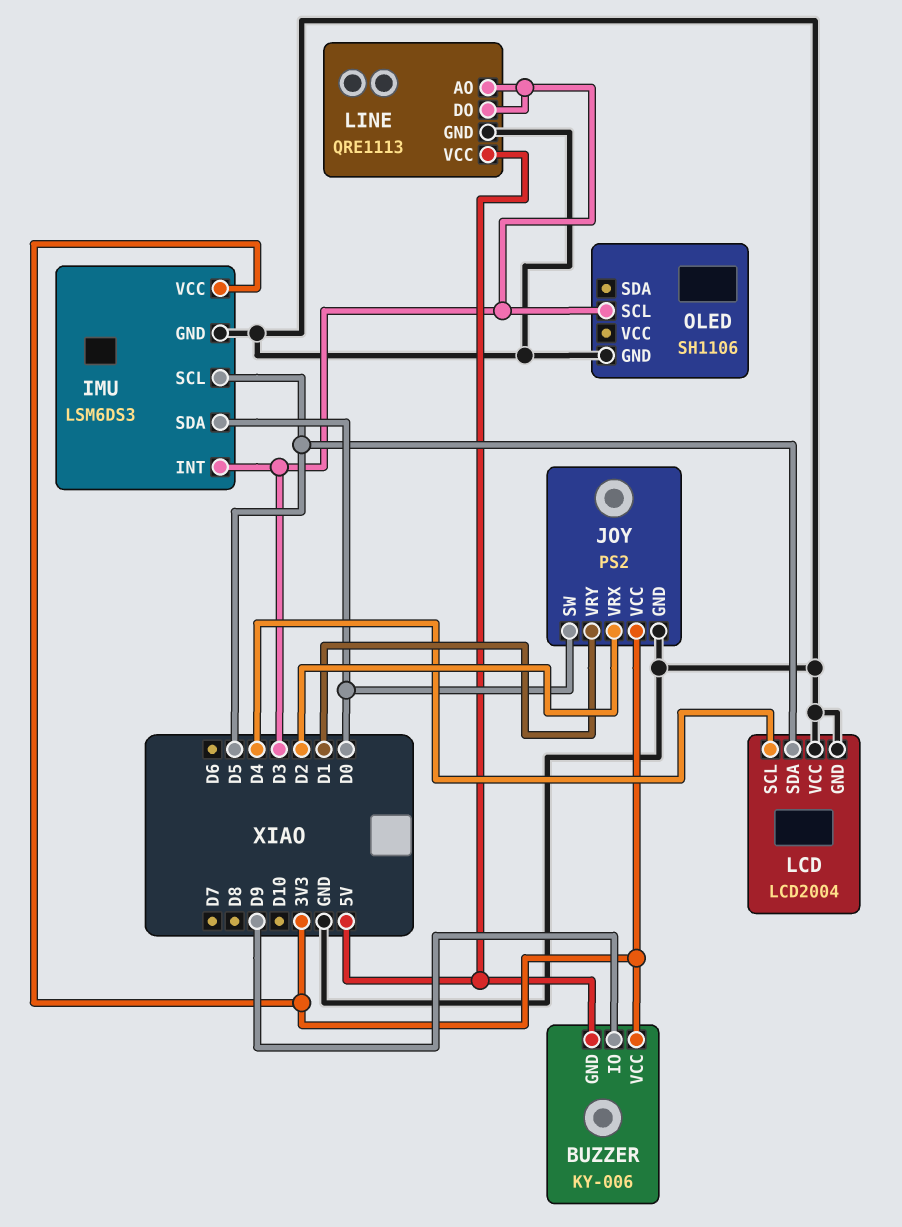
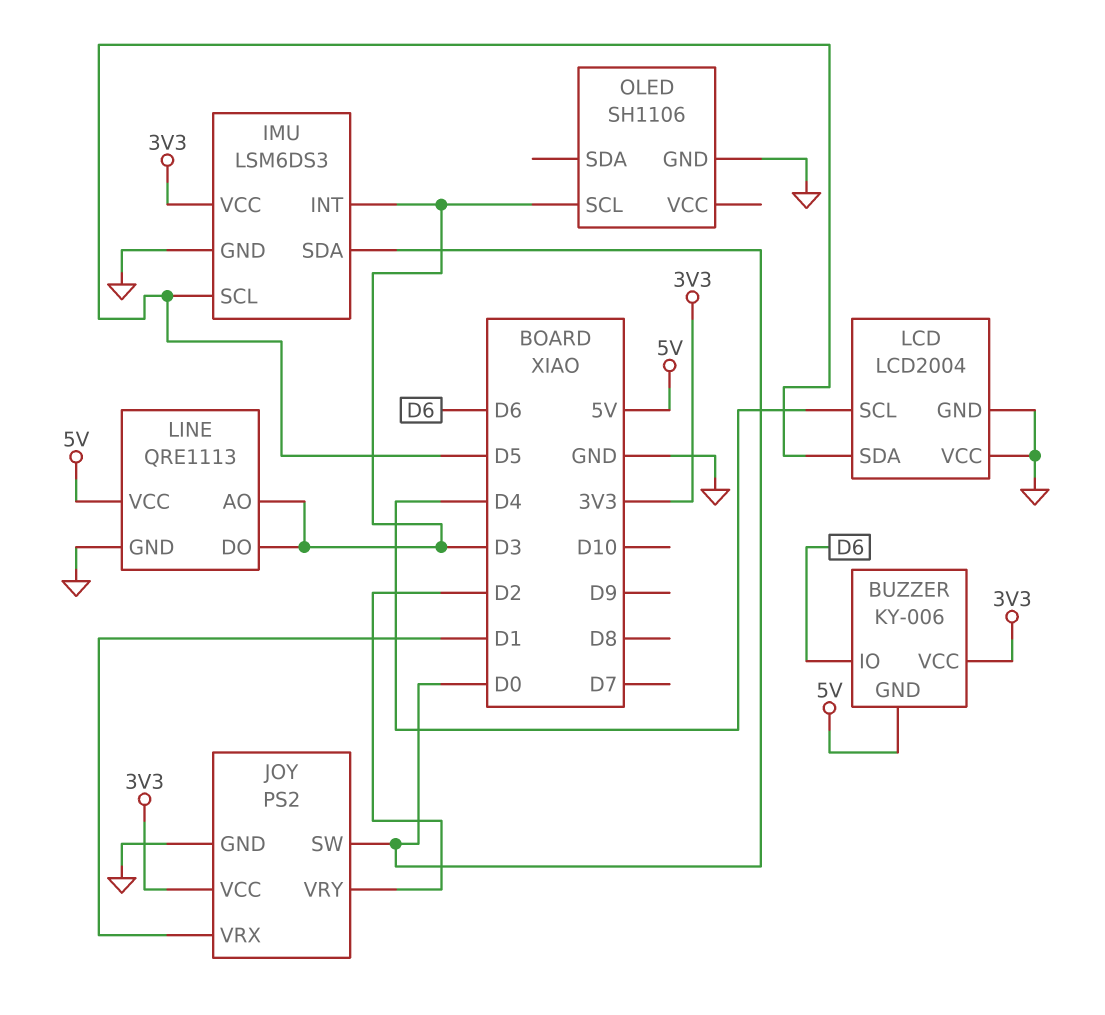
BUZZER pin IO: D9 -> D6
JOY pin VRX: D2 -> D1
JOY pin VRY: D1 -> D2

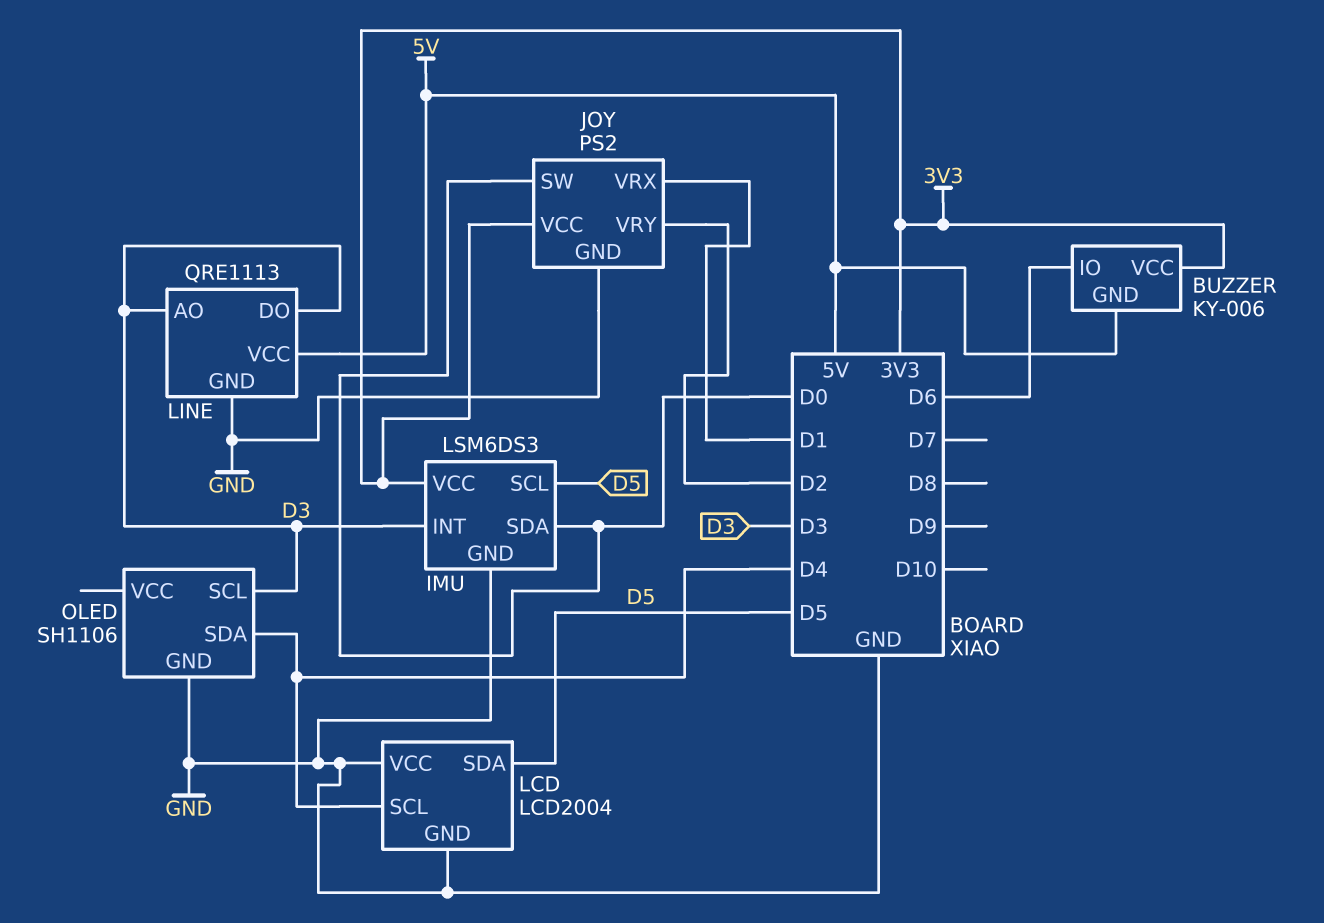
OLED pin SDA: none -> D4

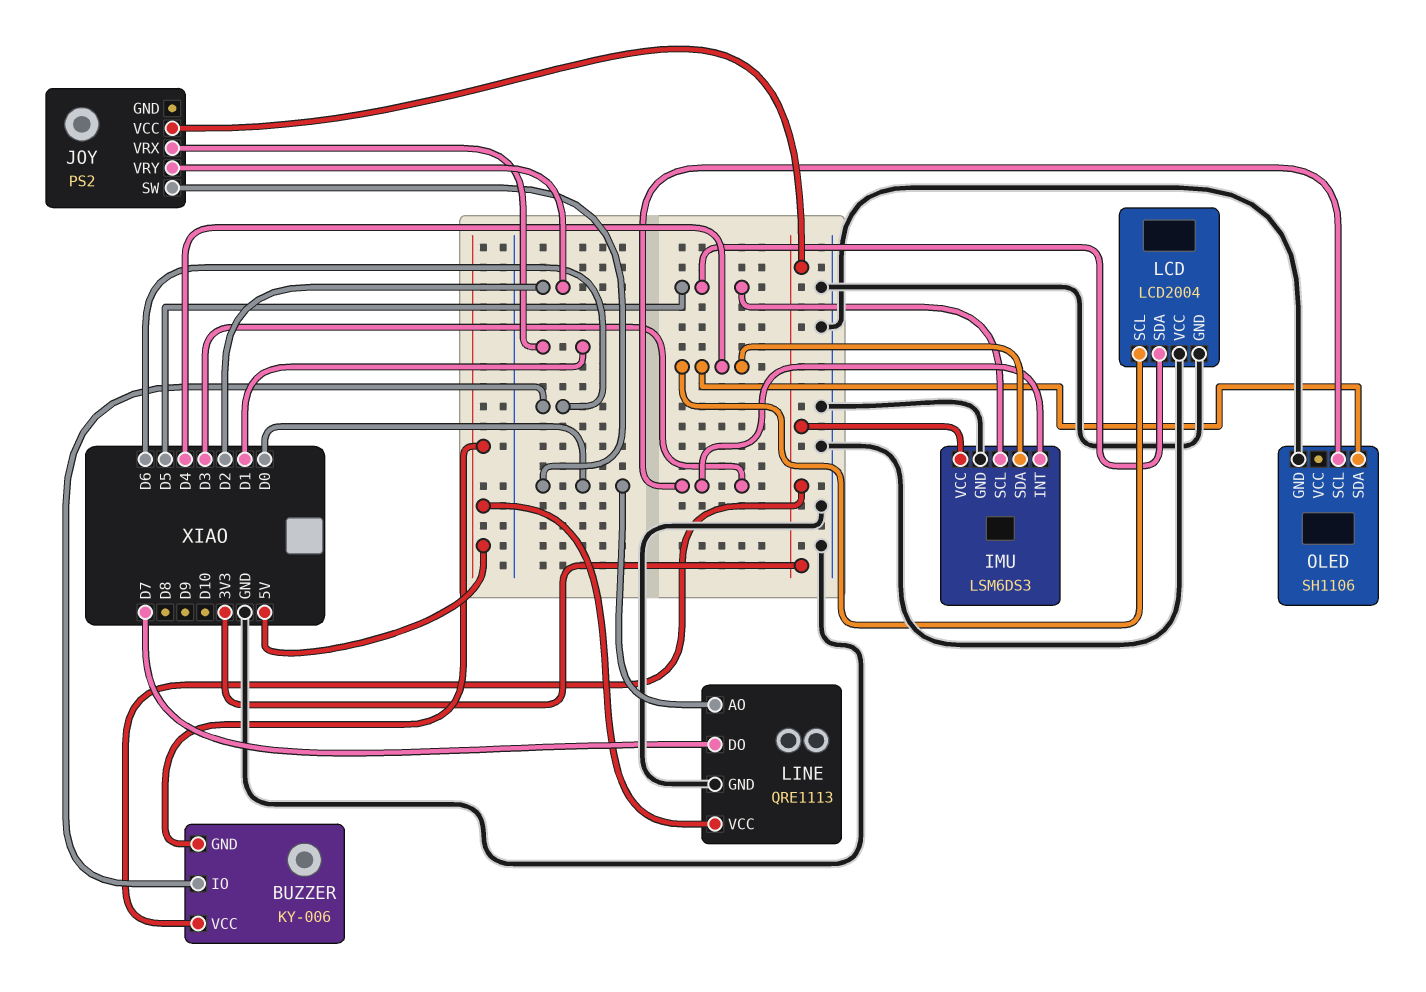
IMU pin SDA: D0 -> D4
JOY pin GND: GND -> none
LINE pin AO: D3 -> D0
LINE pin DO: D3 -> D7

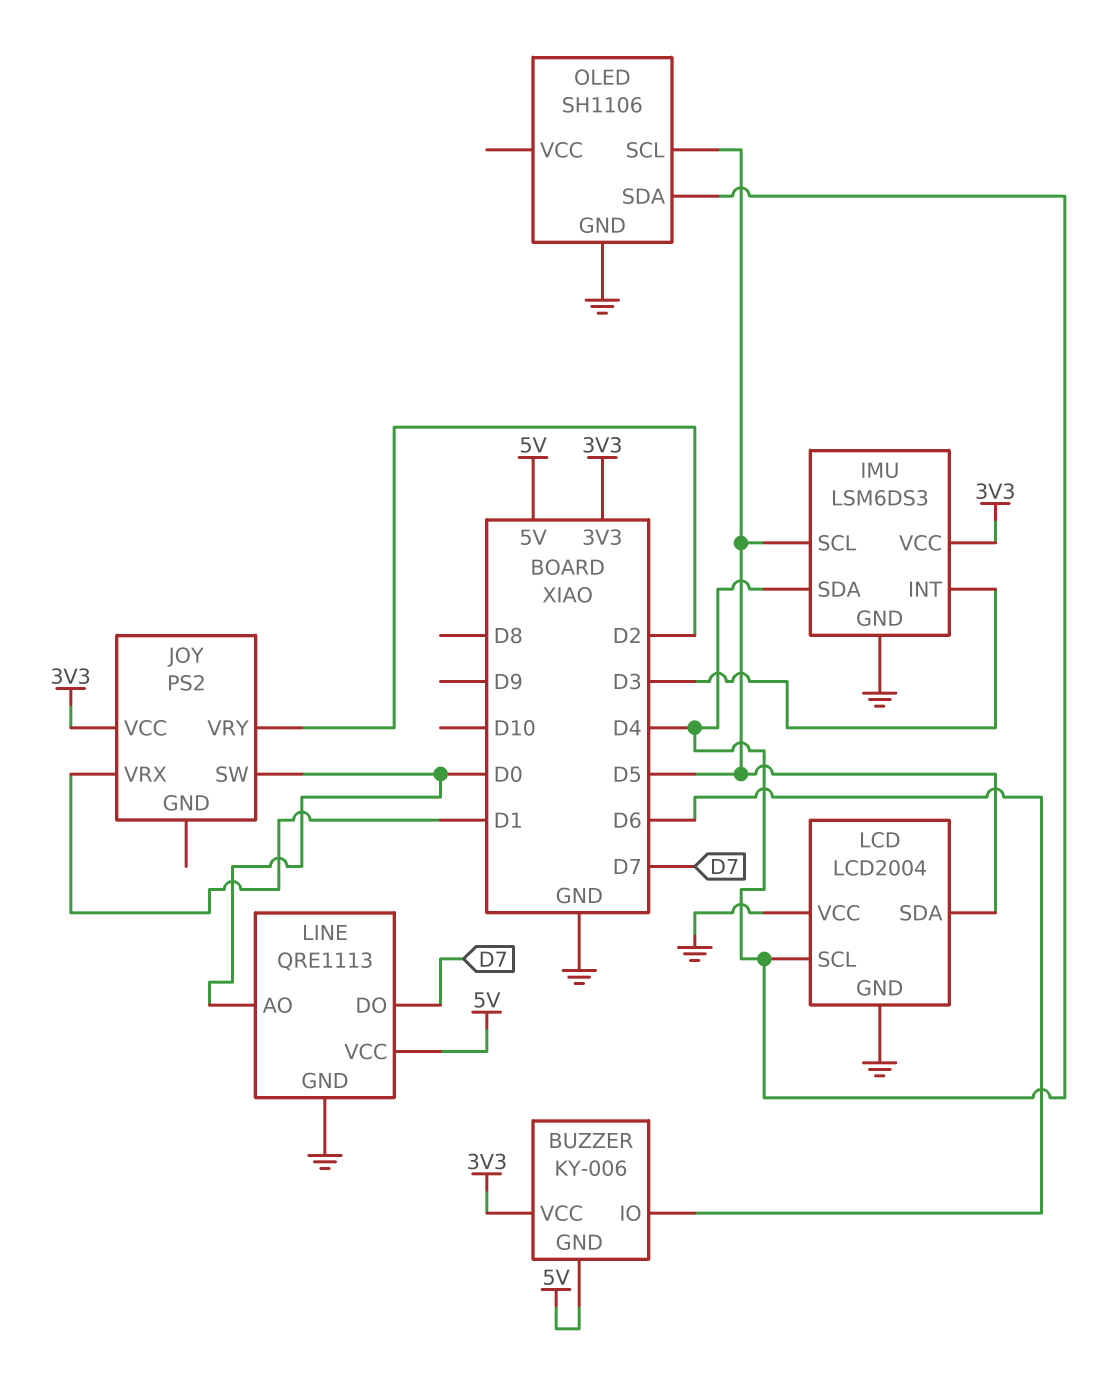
OLED pin SCL: D3 -> D5

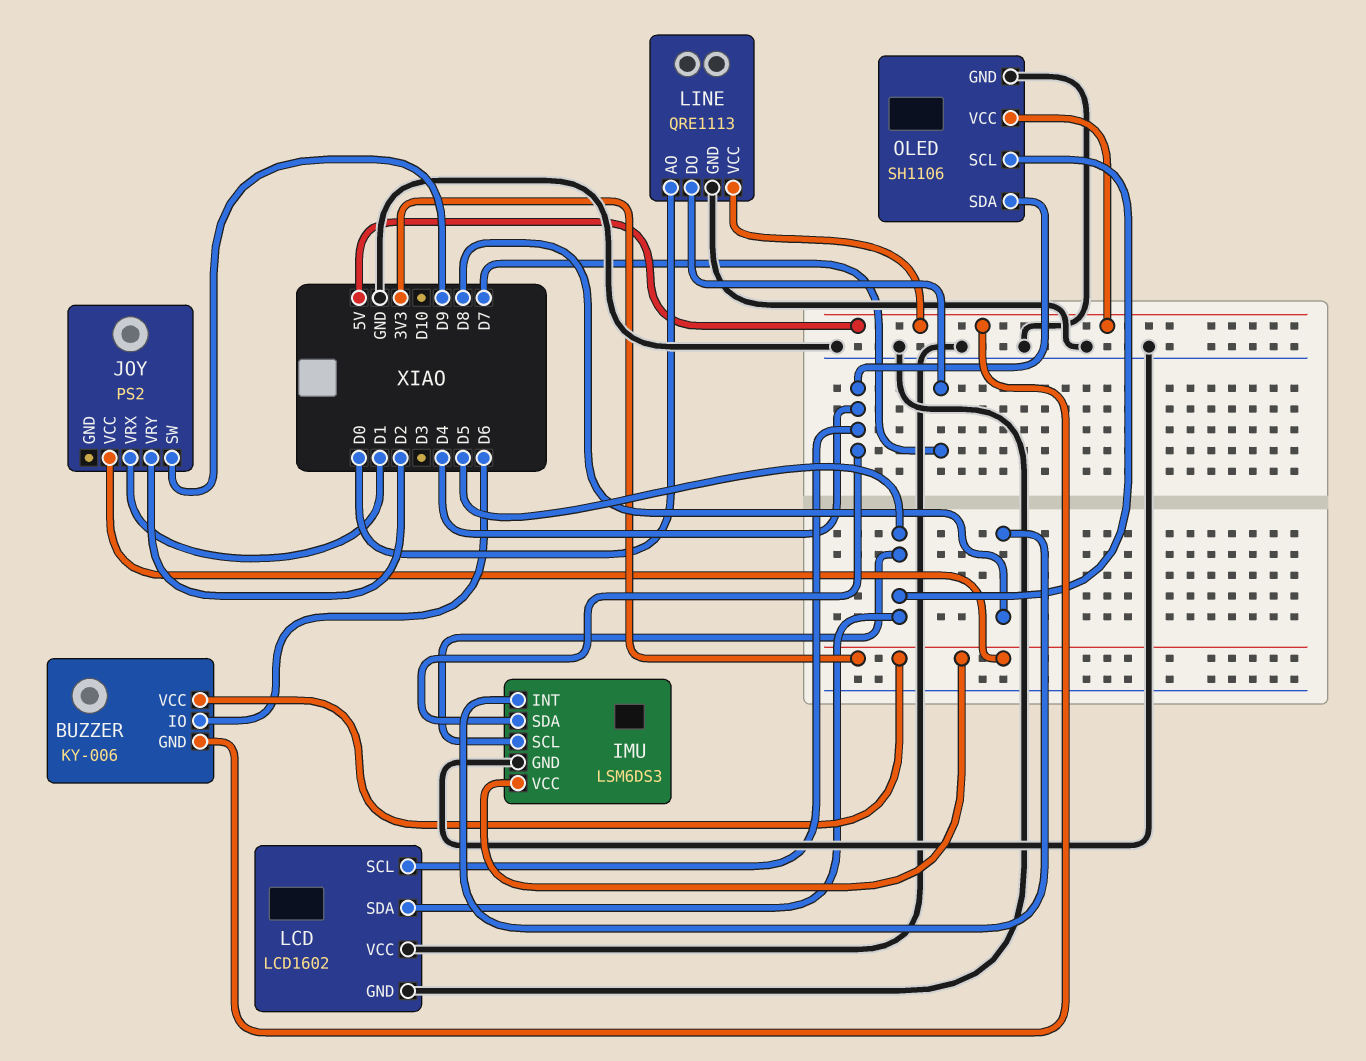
IMU pin INT: D3 -> D8
JOY pin SW: D0 -> D9
LCD: LCD2004 -> LCD1602
OLED pin VCC: none -> 5V

